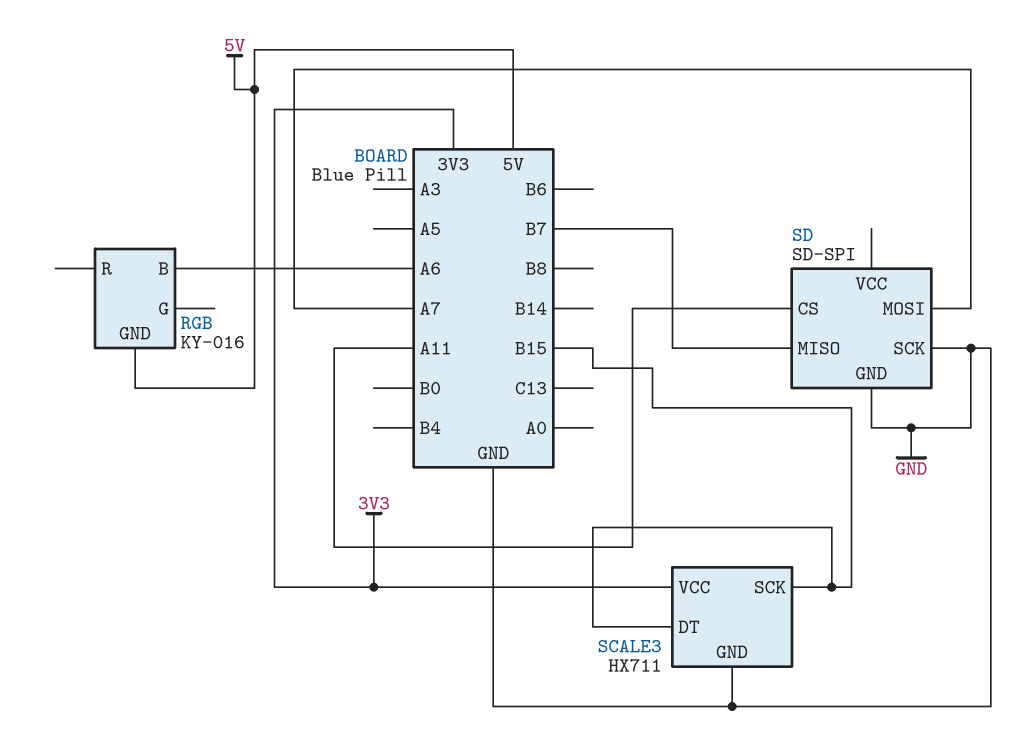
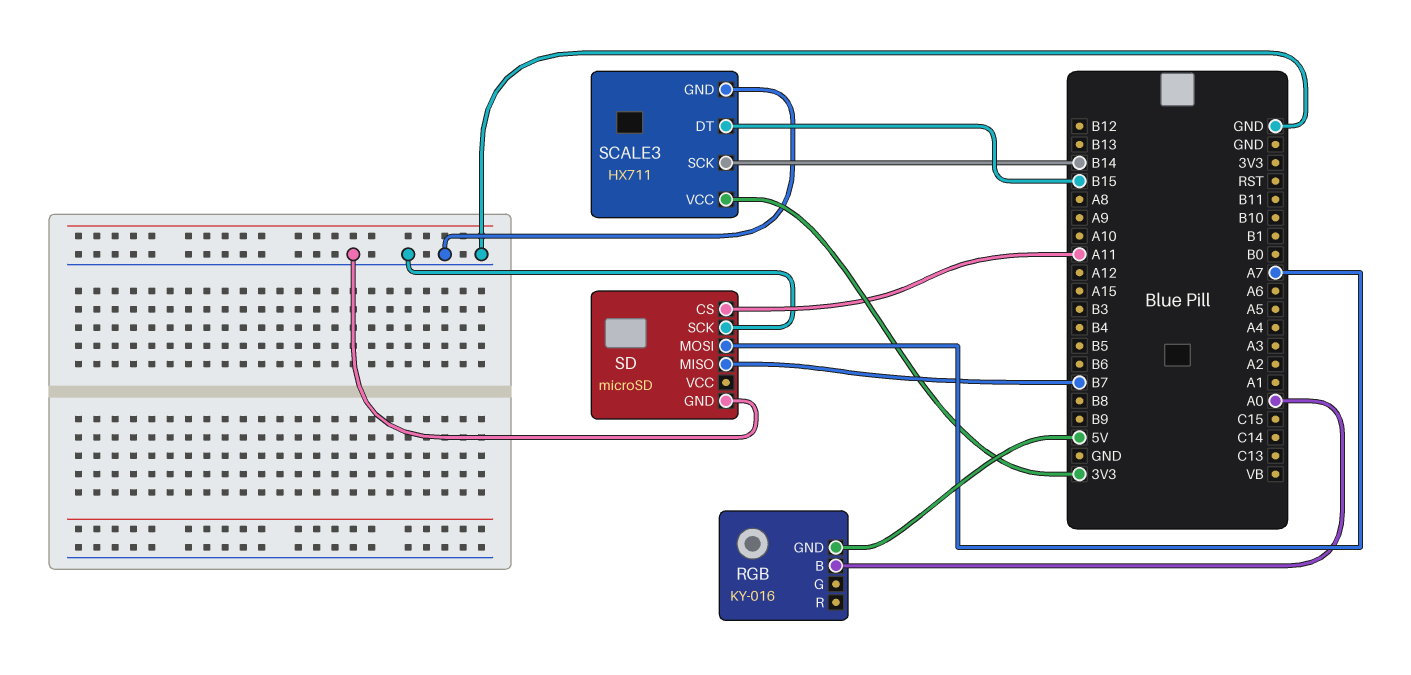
RGB pin B: A6 -> A0
SCALE3 pin SCK: B15 -> B14
SD: SD-SPI -> microSD

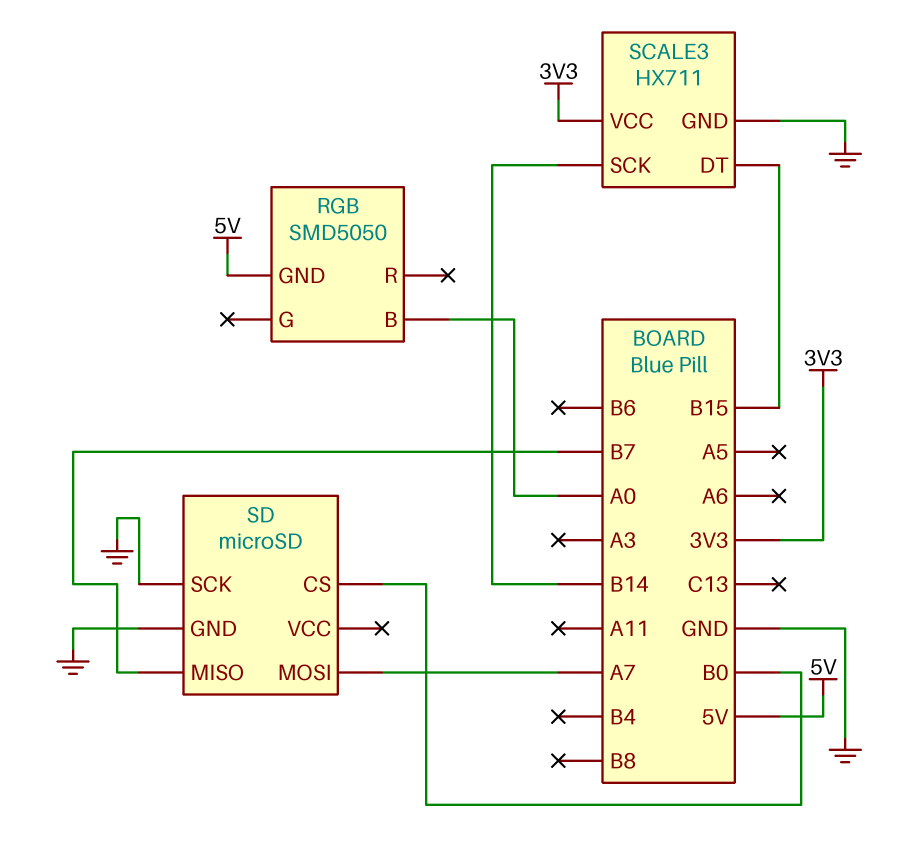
RGB: KY-016 -> SMD5050
SD pin CS: A11 -> B0

